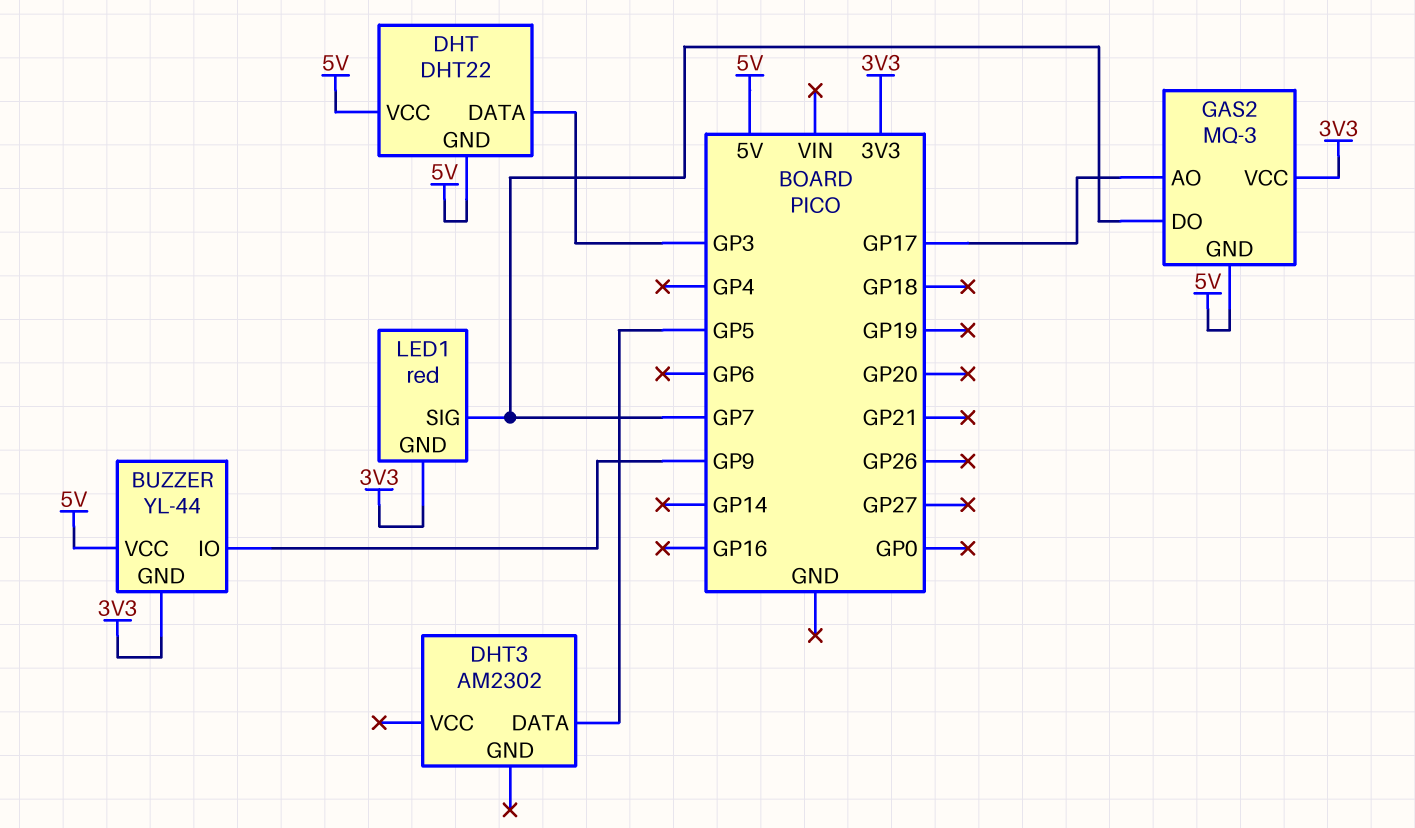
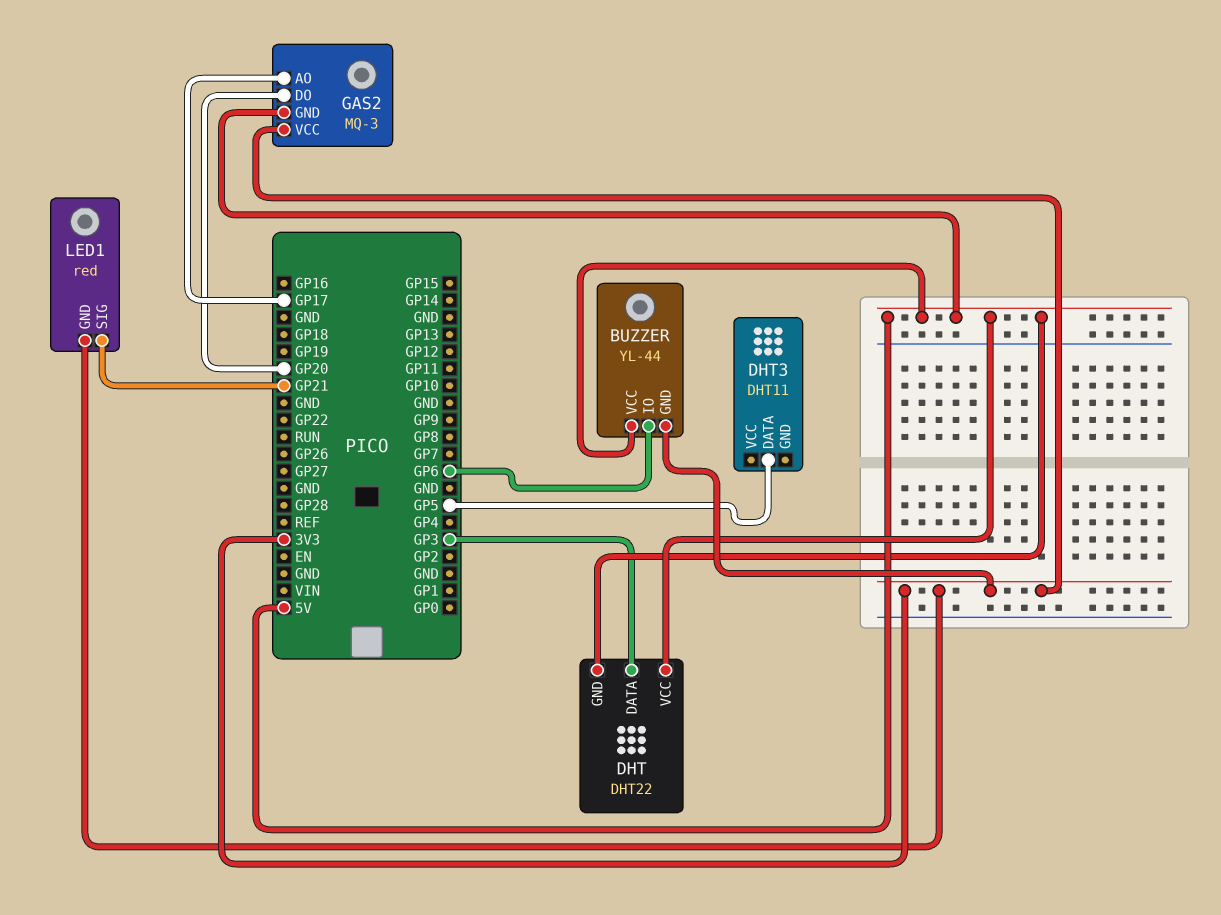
BUZZER pin IO: GP9 -> GP6
DHT3: AM2302 -> DHT11
GAS2 pin DO: GP7 -> GP20
LED1 pin SIG: GP7 -> GP21

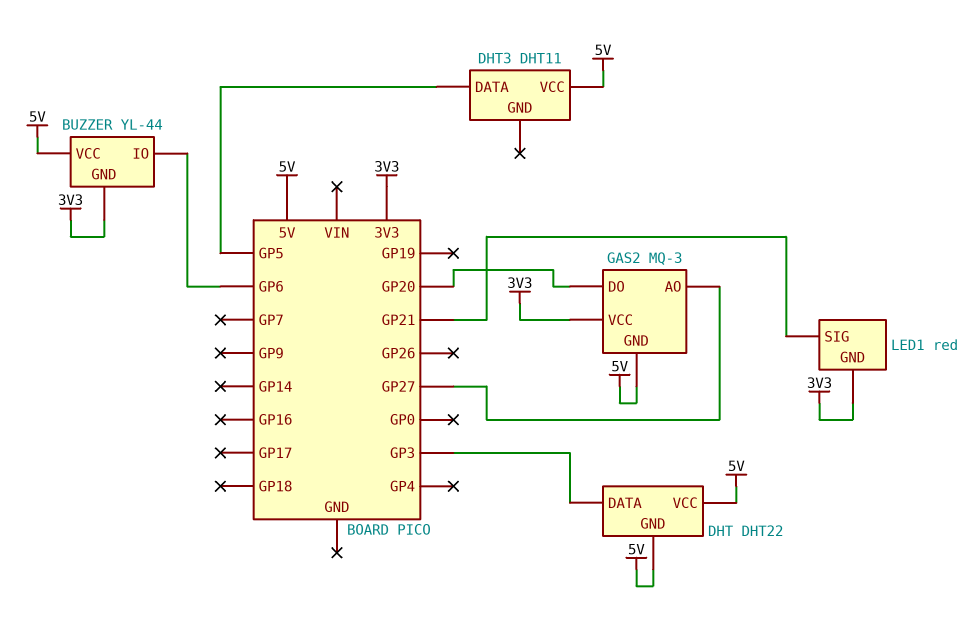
DHT3 pin VCC: none -> 5V
GAS2 pin AO: GP17 -> GP27

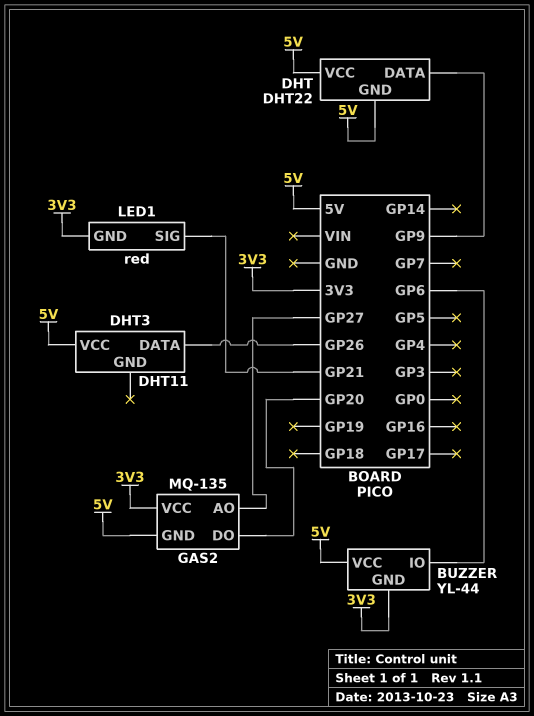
DHT pin DATA: GP3 -> GP9
DHT3 pin DATA: GP5 -> GP26
GAS2: MQ-3 -> MQ-135

